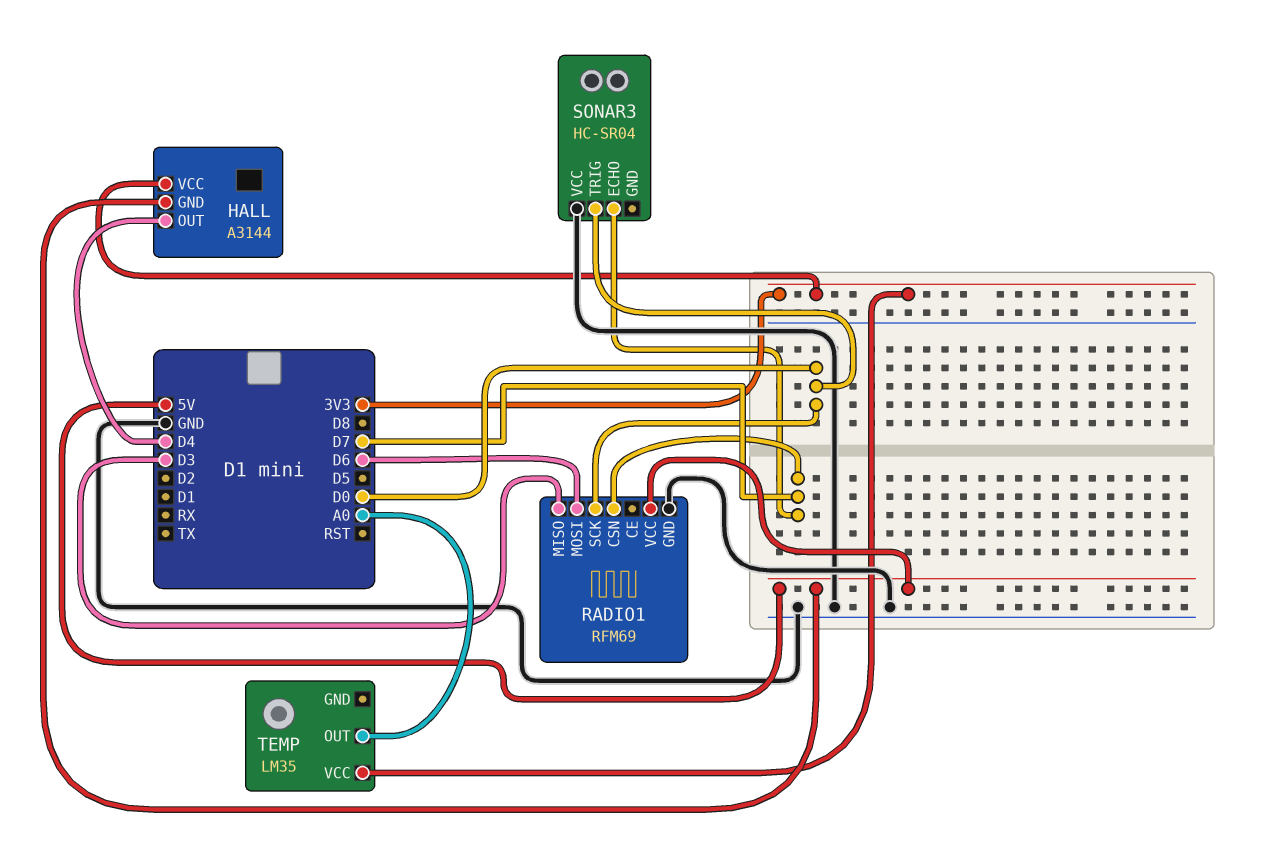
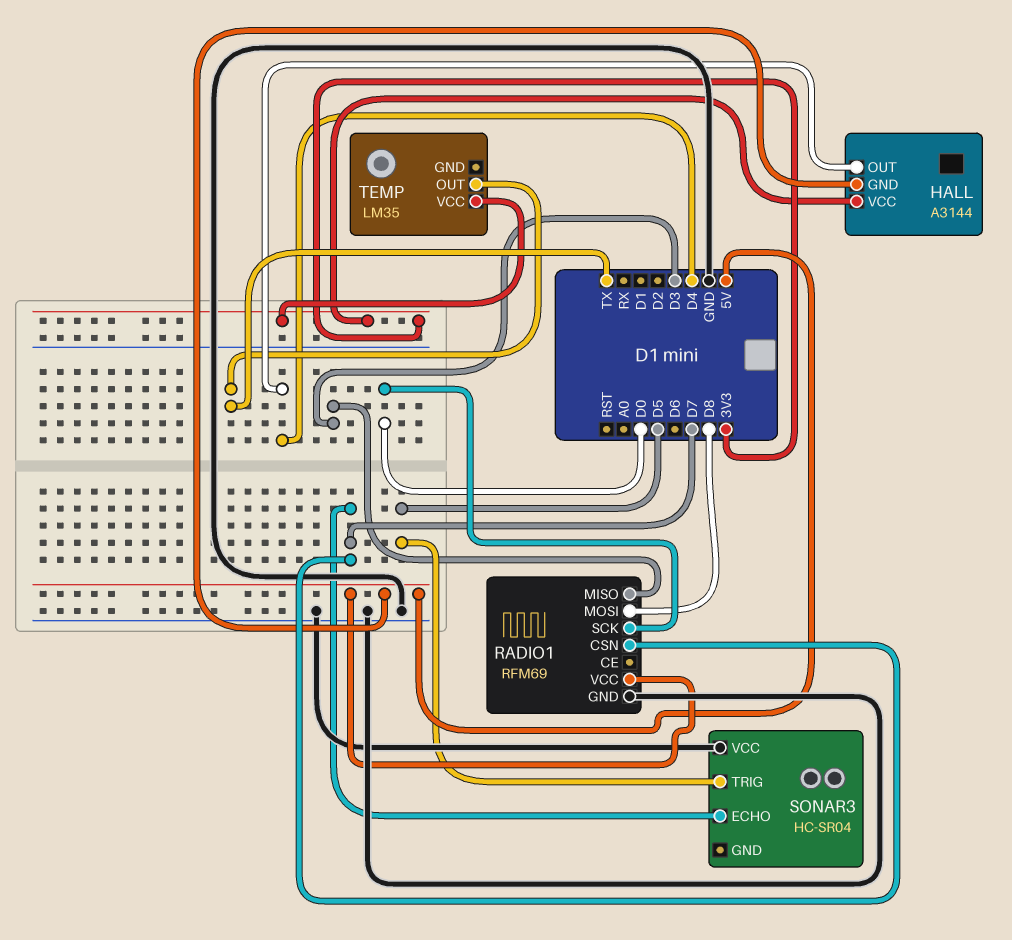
RADIO1 pin MOSI: D6 -> D8
SONAR3 pin TRIG: D0 -> D5
TEMP pin OUT: A0 -> TX

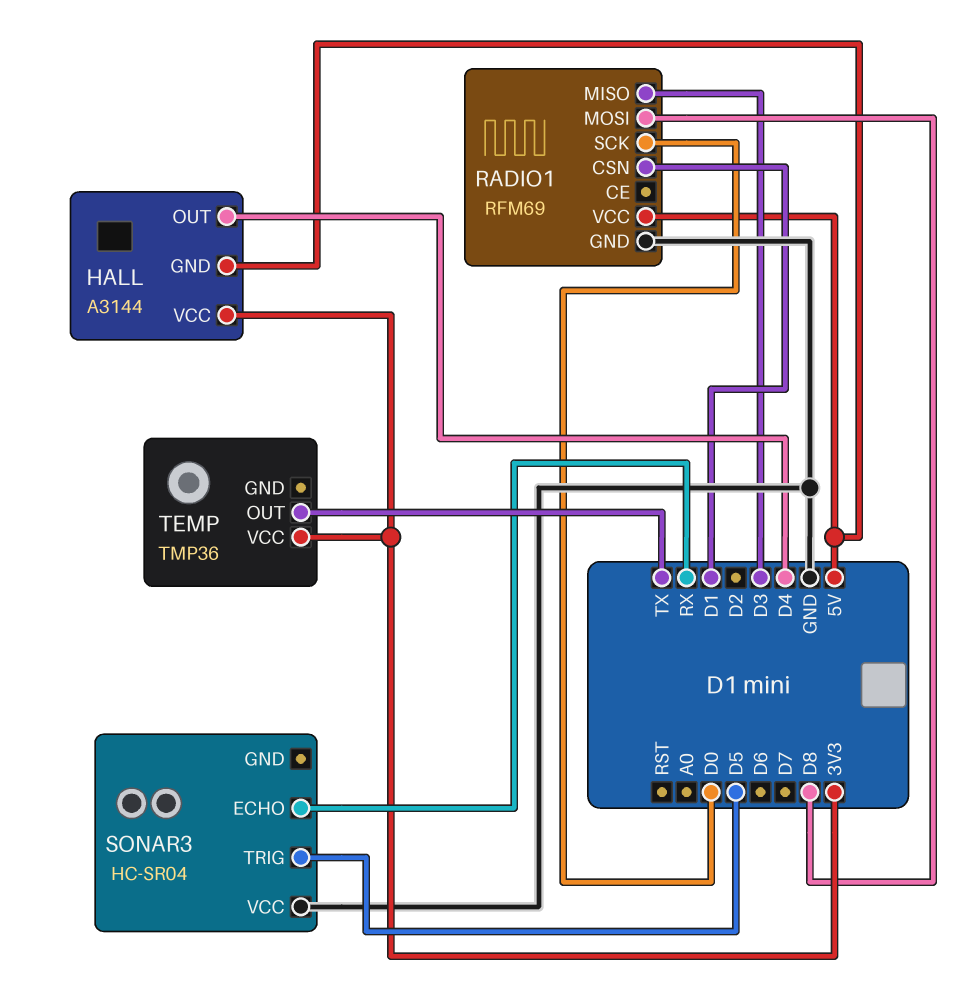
RADIO1 pin CSN: D7 -> D1
SONAR3 pin ECHO: D7 -> RX
TEMP: LM35 -> TMP36

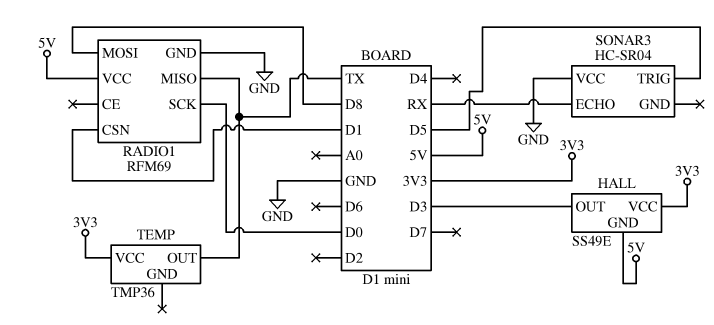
HALL: A3144 -> SS49E
HALL pin OUT: D4 -> D3
RADIO1 pin MISO: D3 -> TX

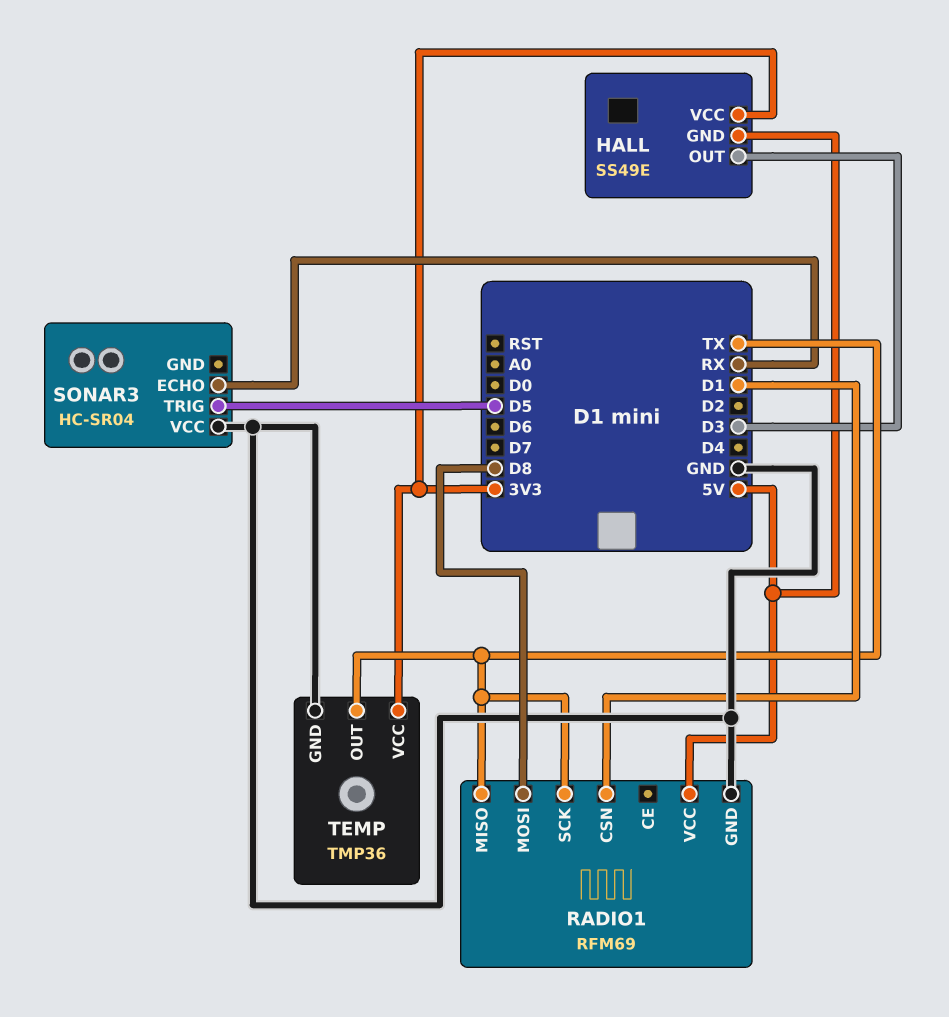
RADIO1 pin SCK: D0 -> TX
TEMP pin GND: none -> GND

